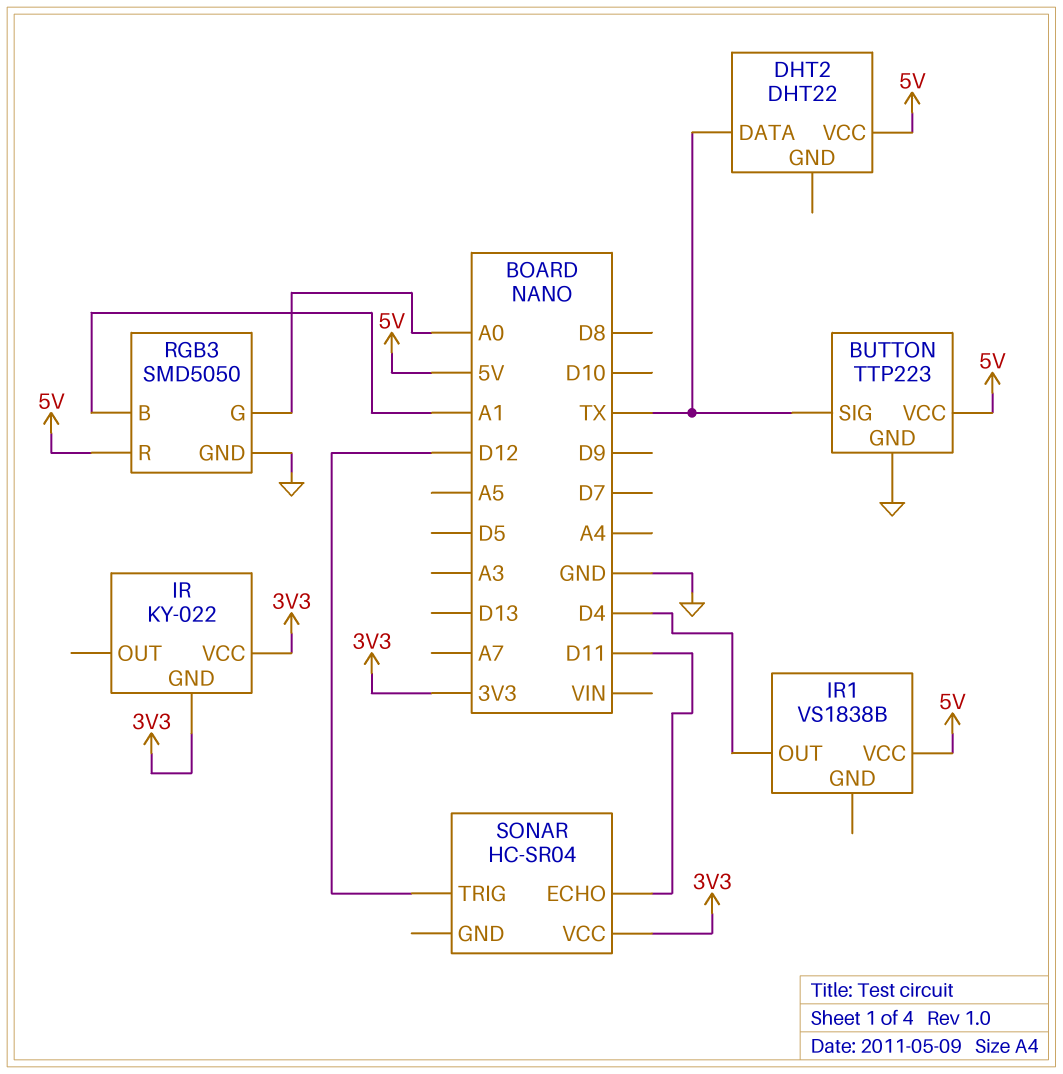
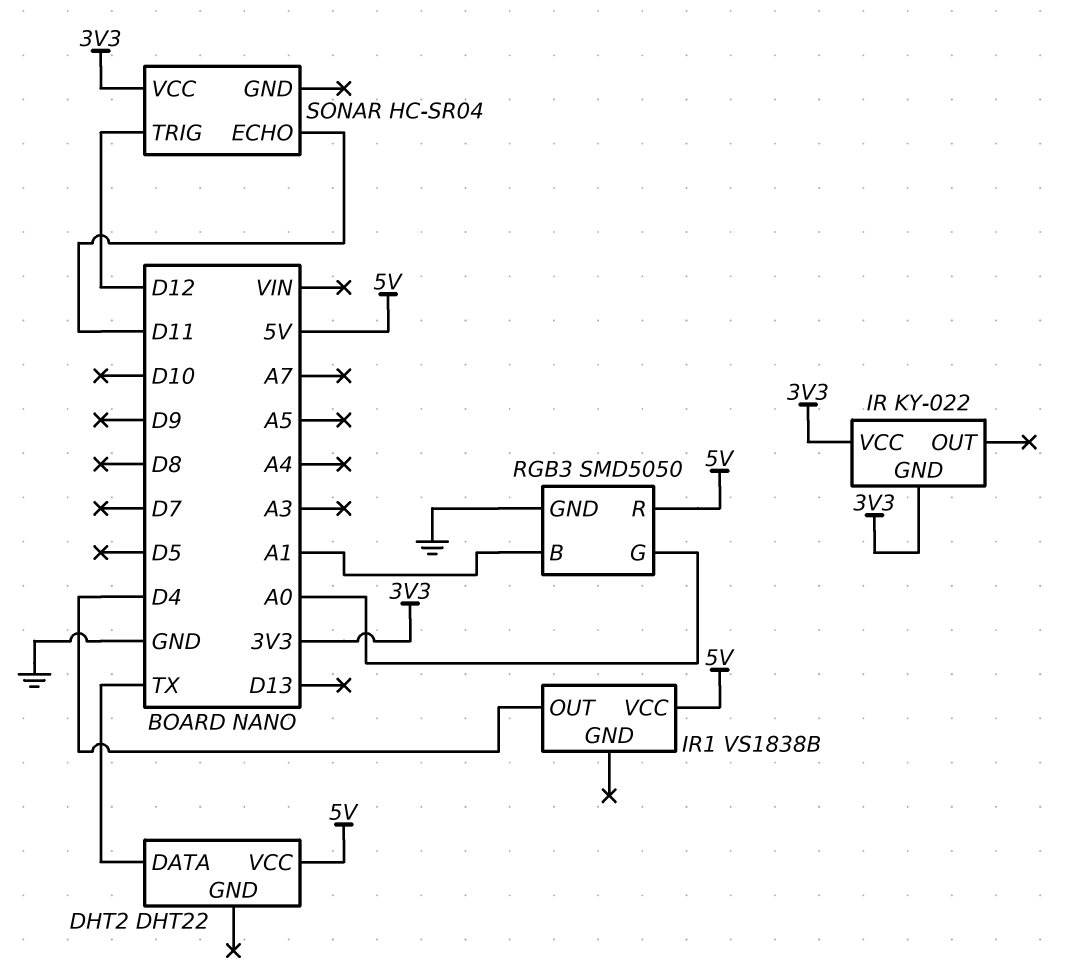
BUTTON: TTP223 -> none
BUTTON pin GND: GND -> none
BUTTON pin SIG: TX -> none
BUTTON pin VCC: 5V -> none

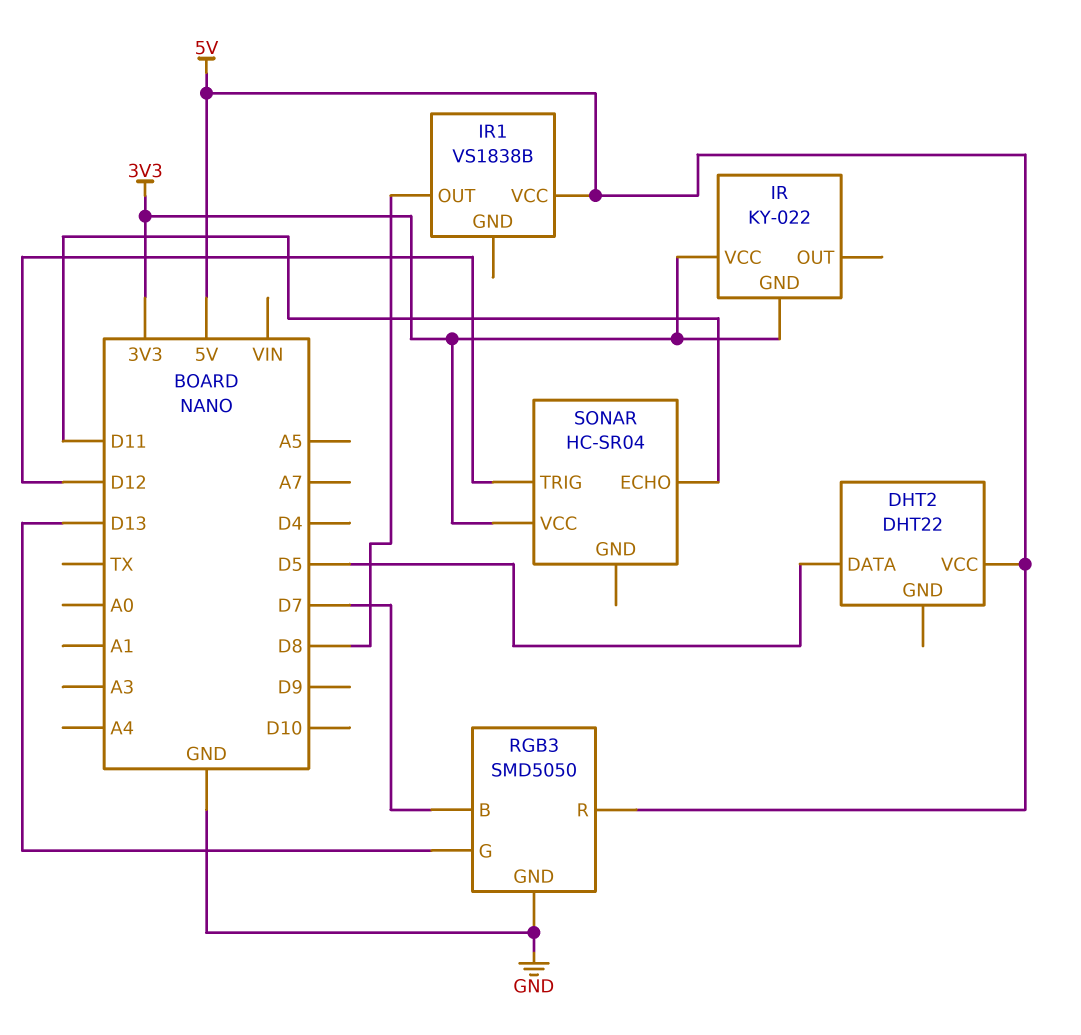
DHT2 pin DATA: TX -> D5
IR1 pin OUT: D4 -> D8
RGB3 pin B: A1 -> D7
RGB3 pin G: A0 -> D13

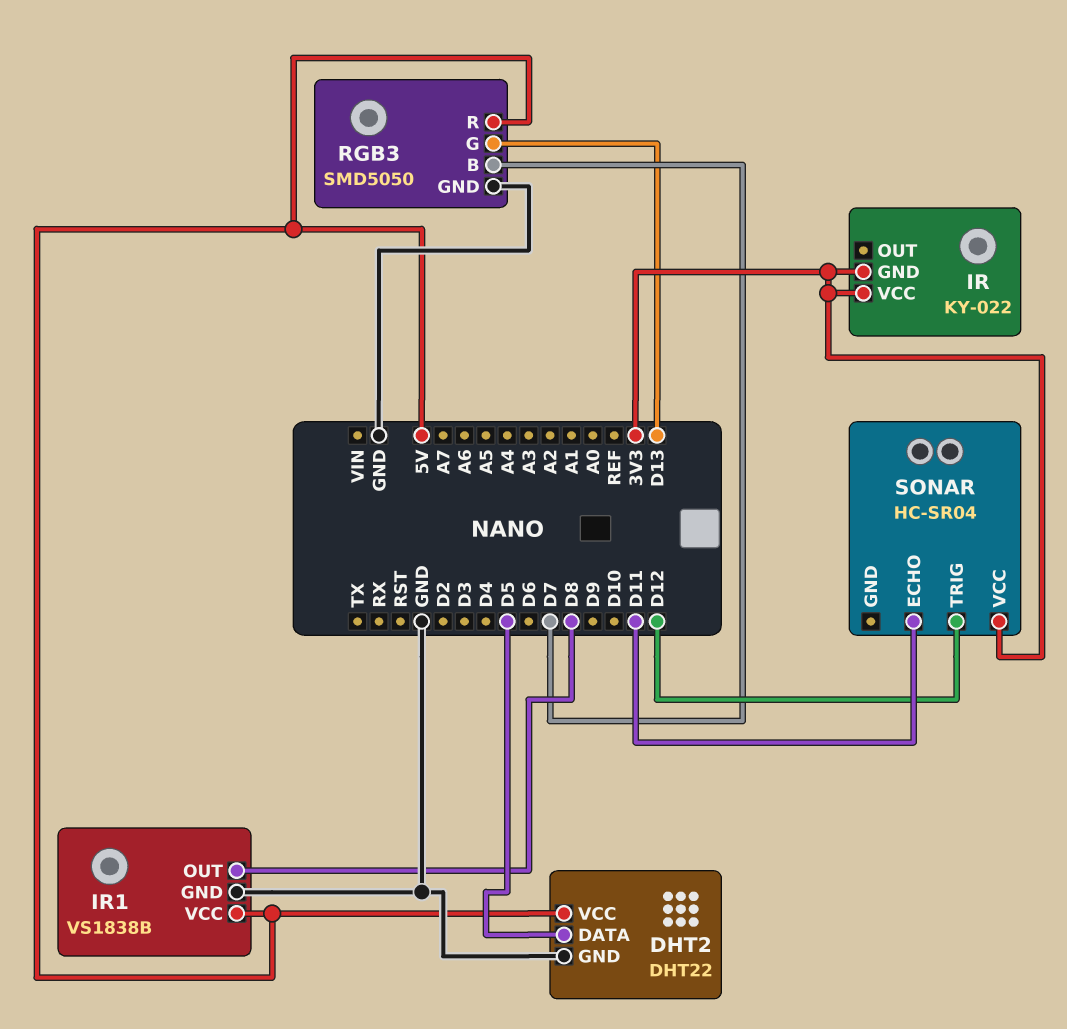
DHT2 pin GND: none -> GND
IR1 pin GND: none -> GND

